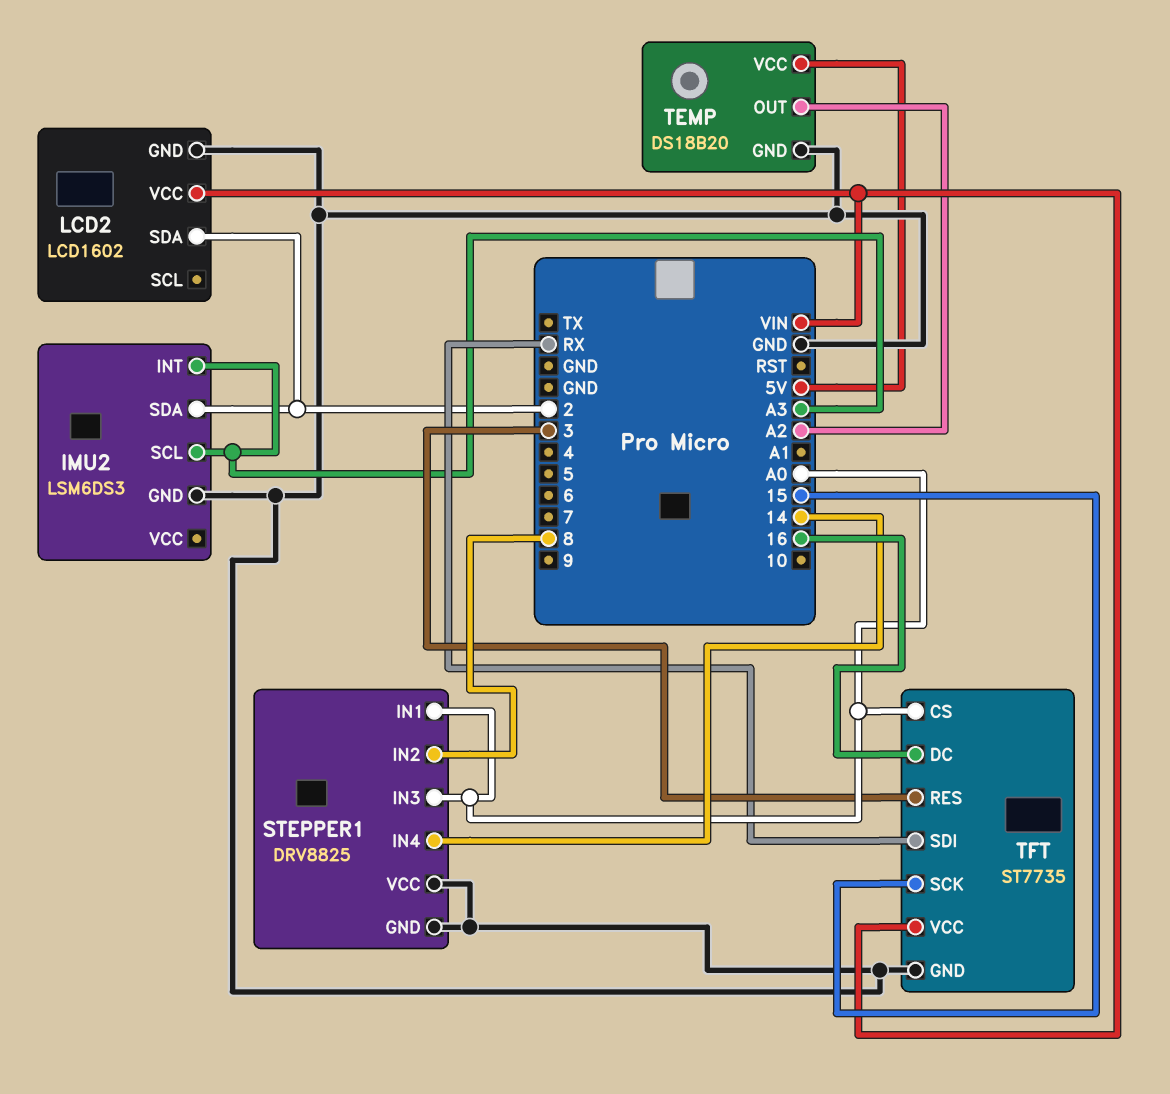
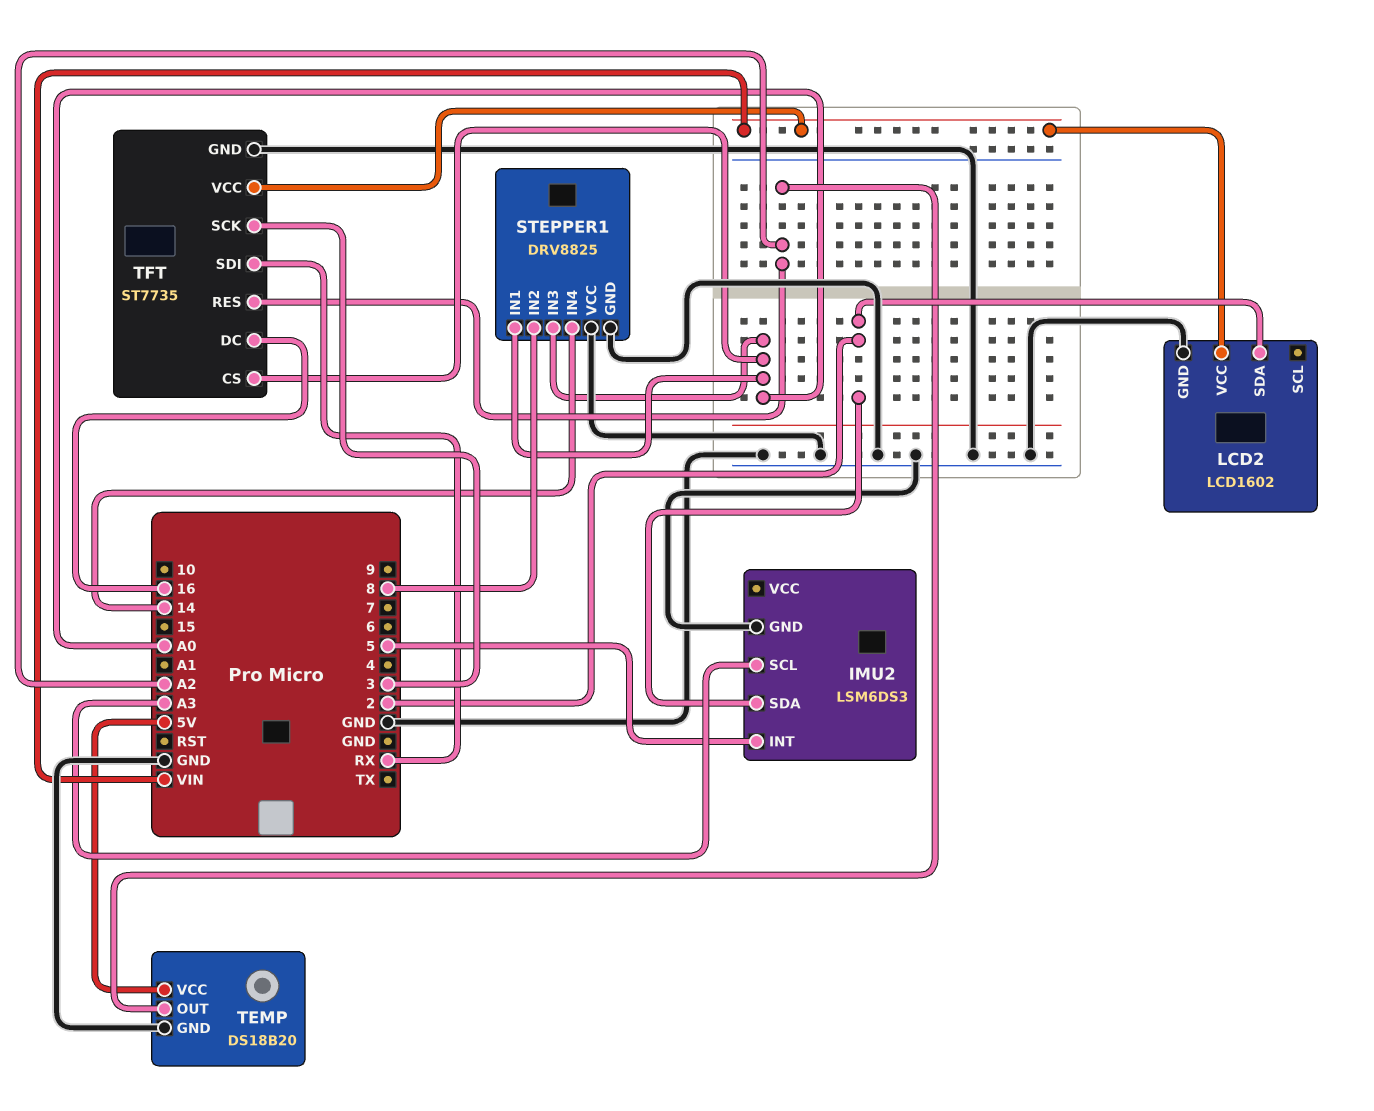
IMU2 pin INT: A3 -> 5
TFT pin RES: 3 -> A2
TFT pin SCK: 15 -> 3

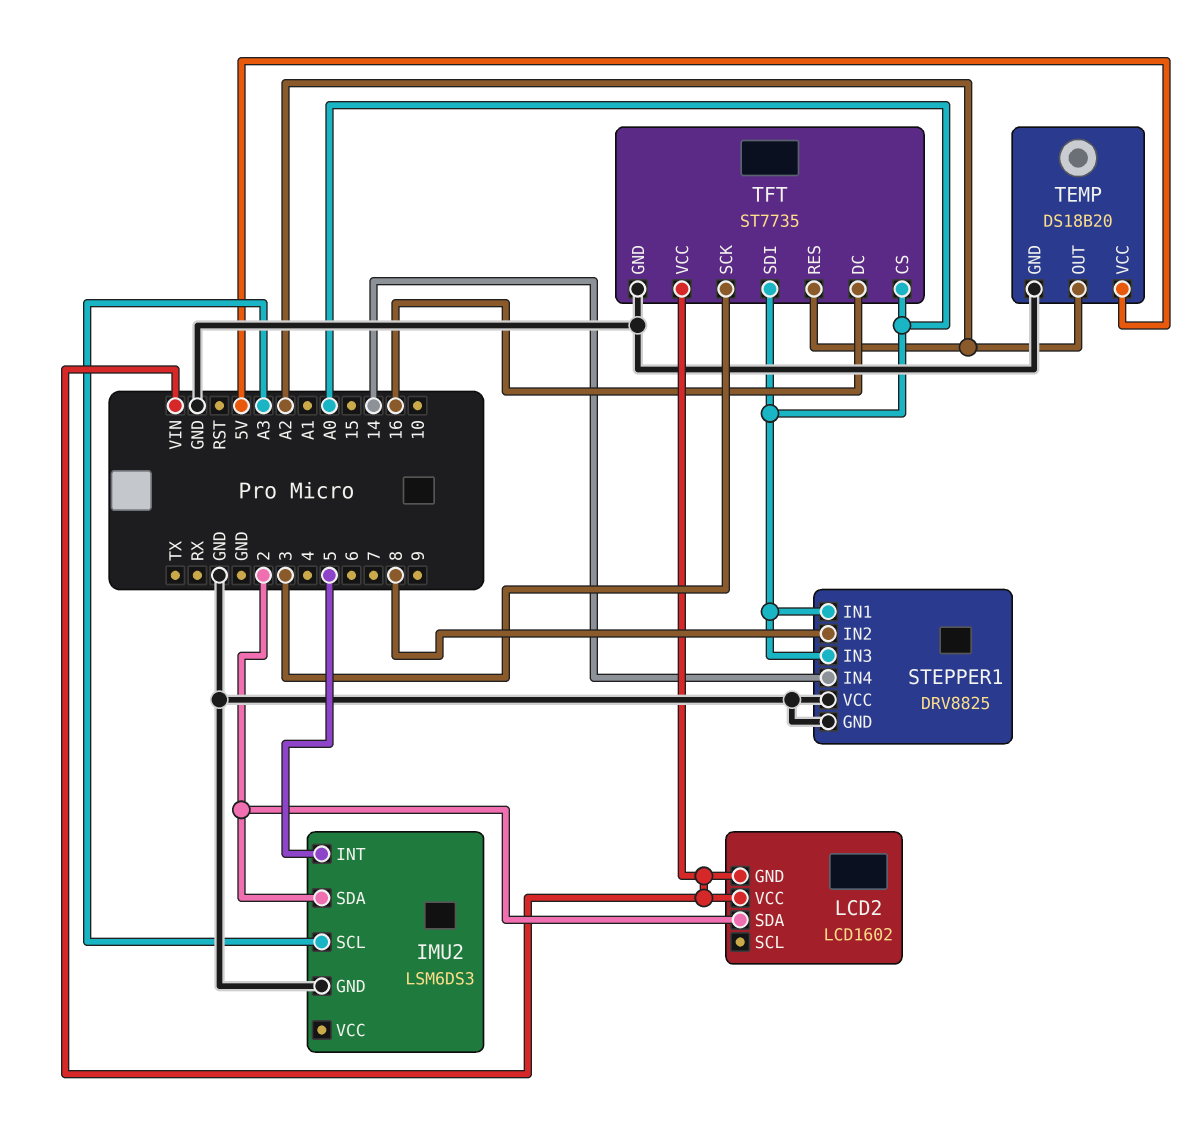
LCD2 pin GND: GND -> VIN
TFT pin SDI: RX -> A0

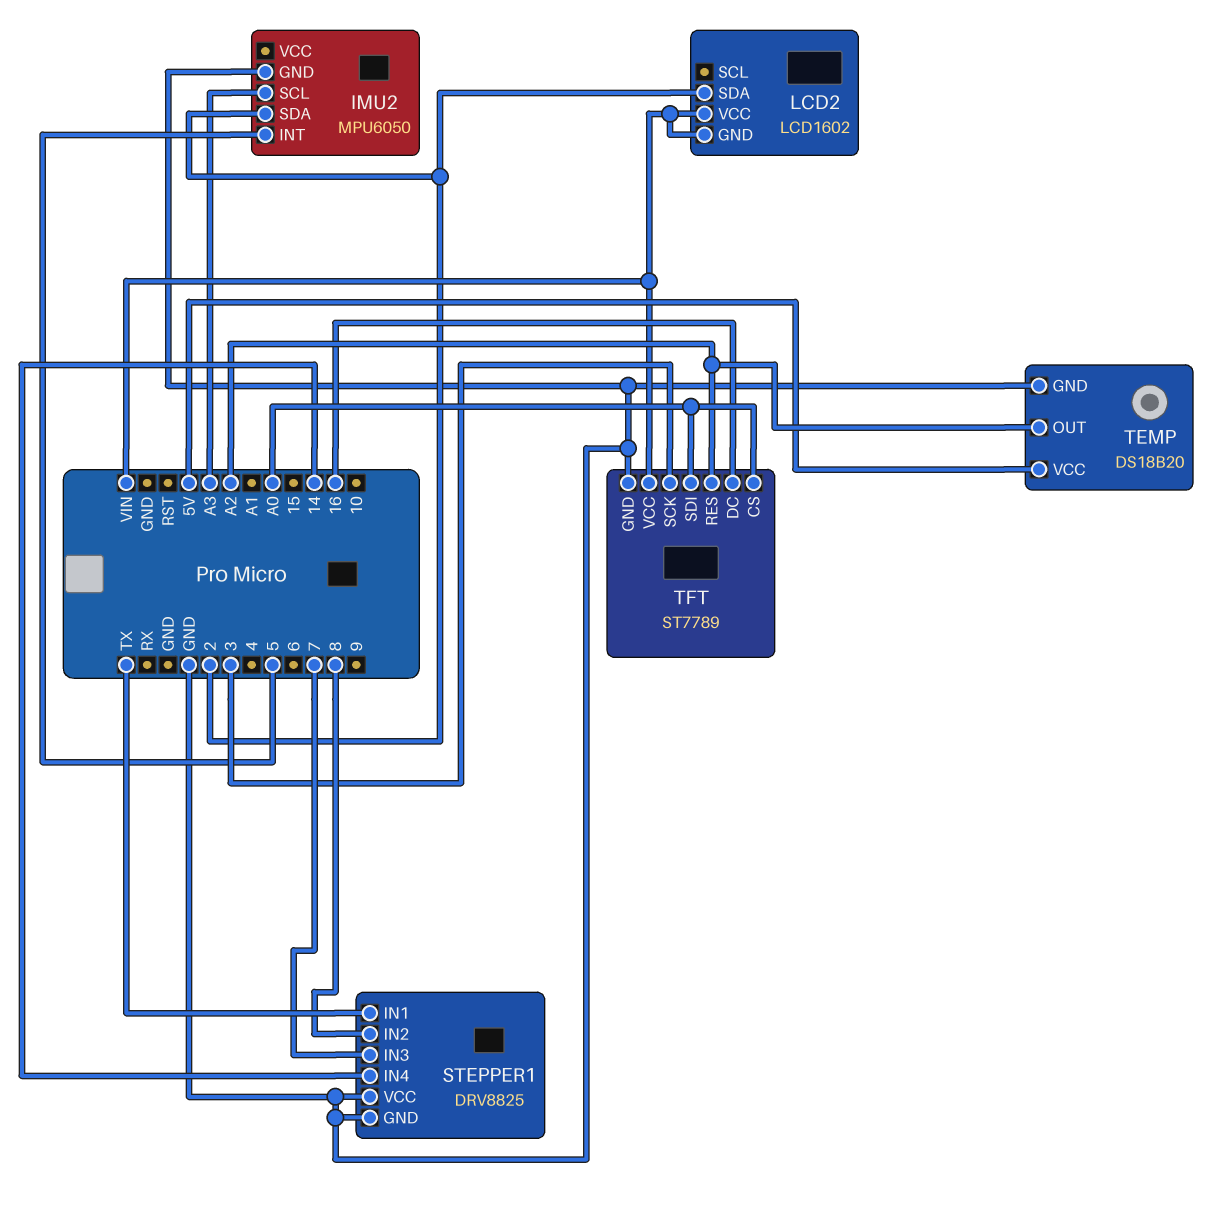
IMU2: LSM6DS3 -> MPU6050
STEPPER1 pin IN1: A0 -> TX
STEPPER1 pin IN3: A0 -> 7
TFT: ST7735 -> ST7789

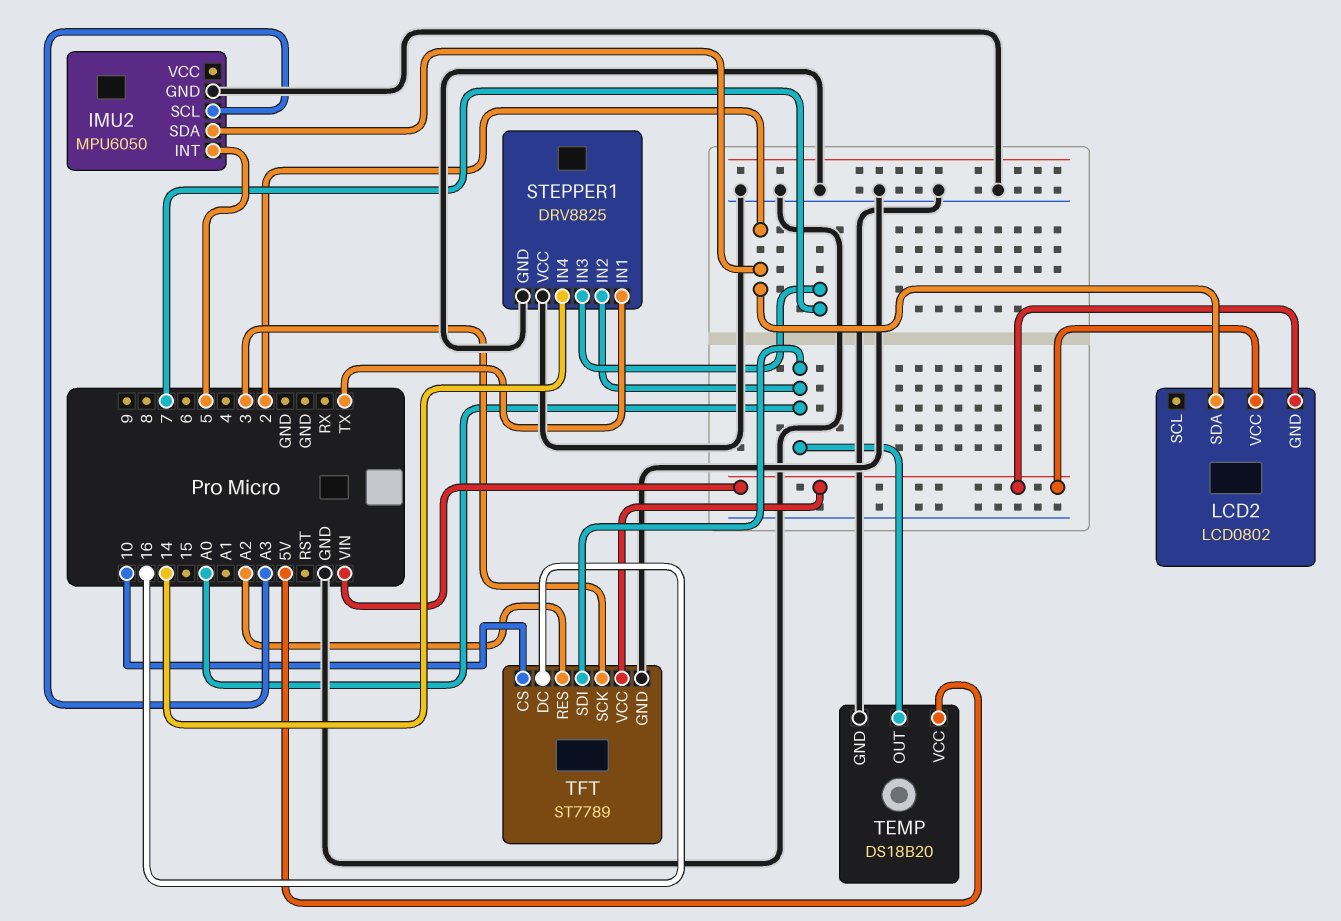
LCD2: LCD1602 -> LCD0802
STEPPER1 pin IN2: 8 -> A0
TEMP pin OUT: A2 -> A0
TFT pin CS: A0 -> 10

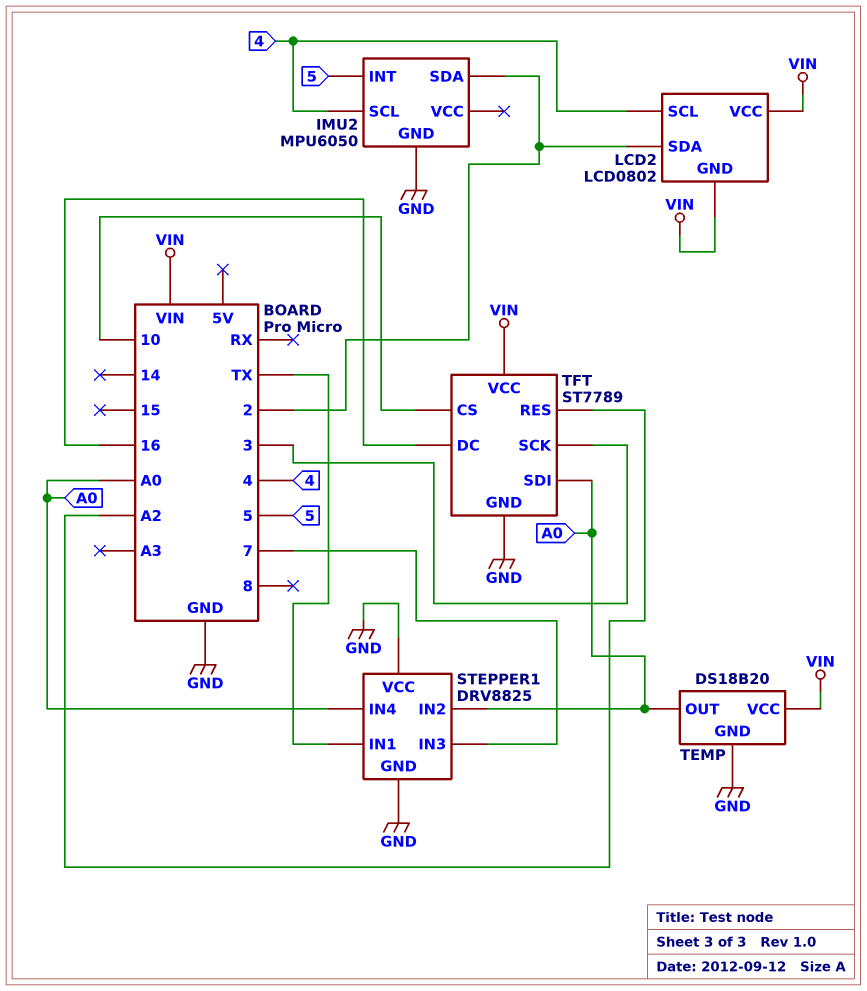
IMU2 pin SCL: A3 -> 4
LCD2 pin SCL: none -> 4
STEPPER1 pin IN4: 14 -> A0
TEMP pin VCC: 5V -> VIN

